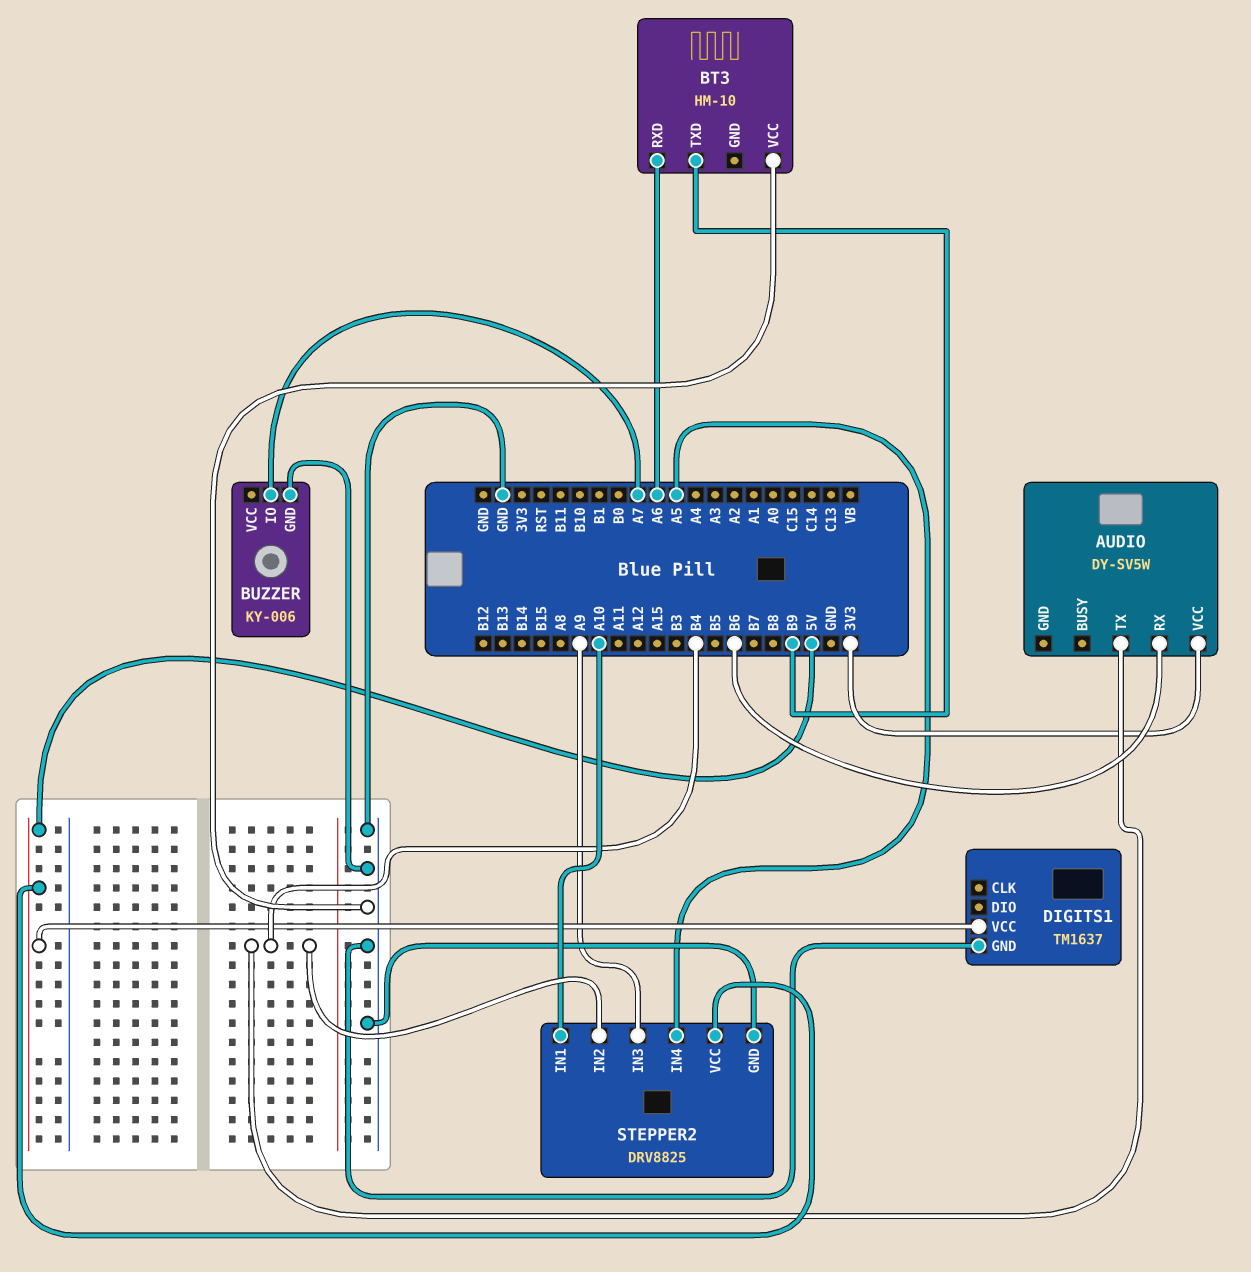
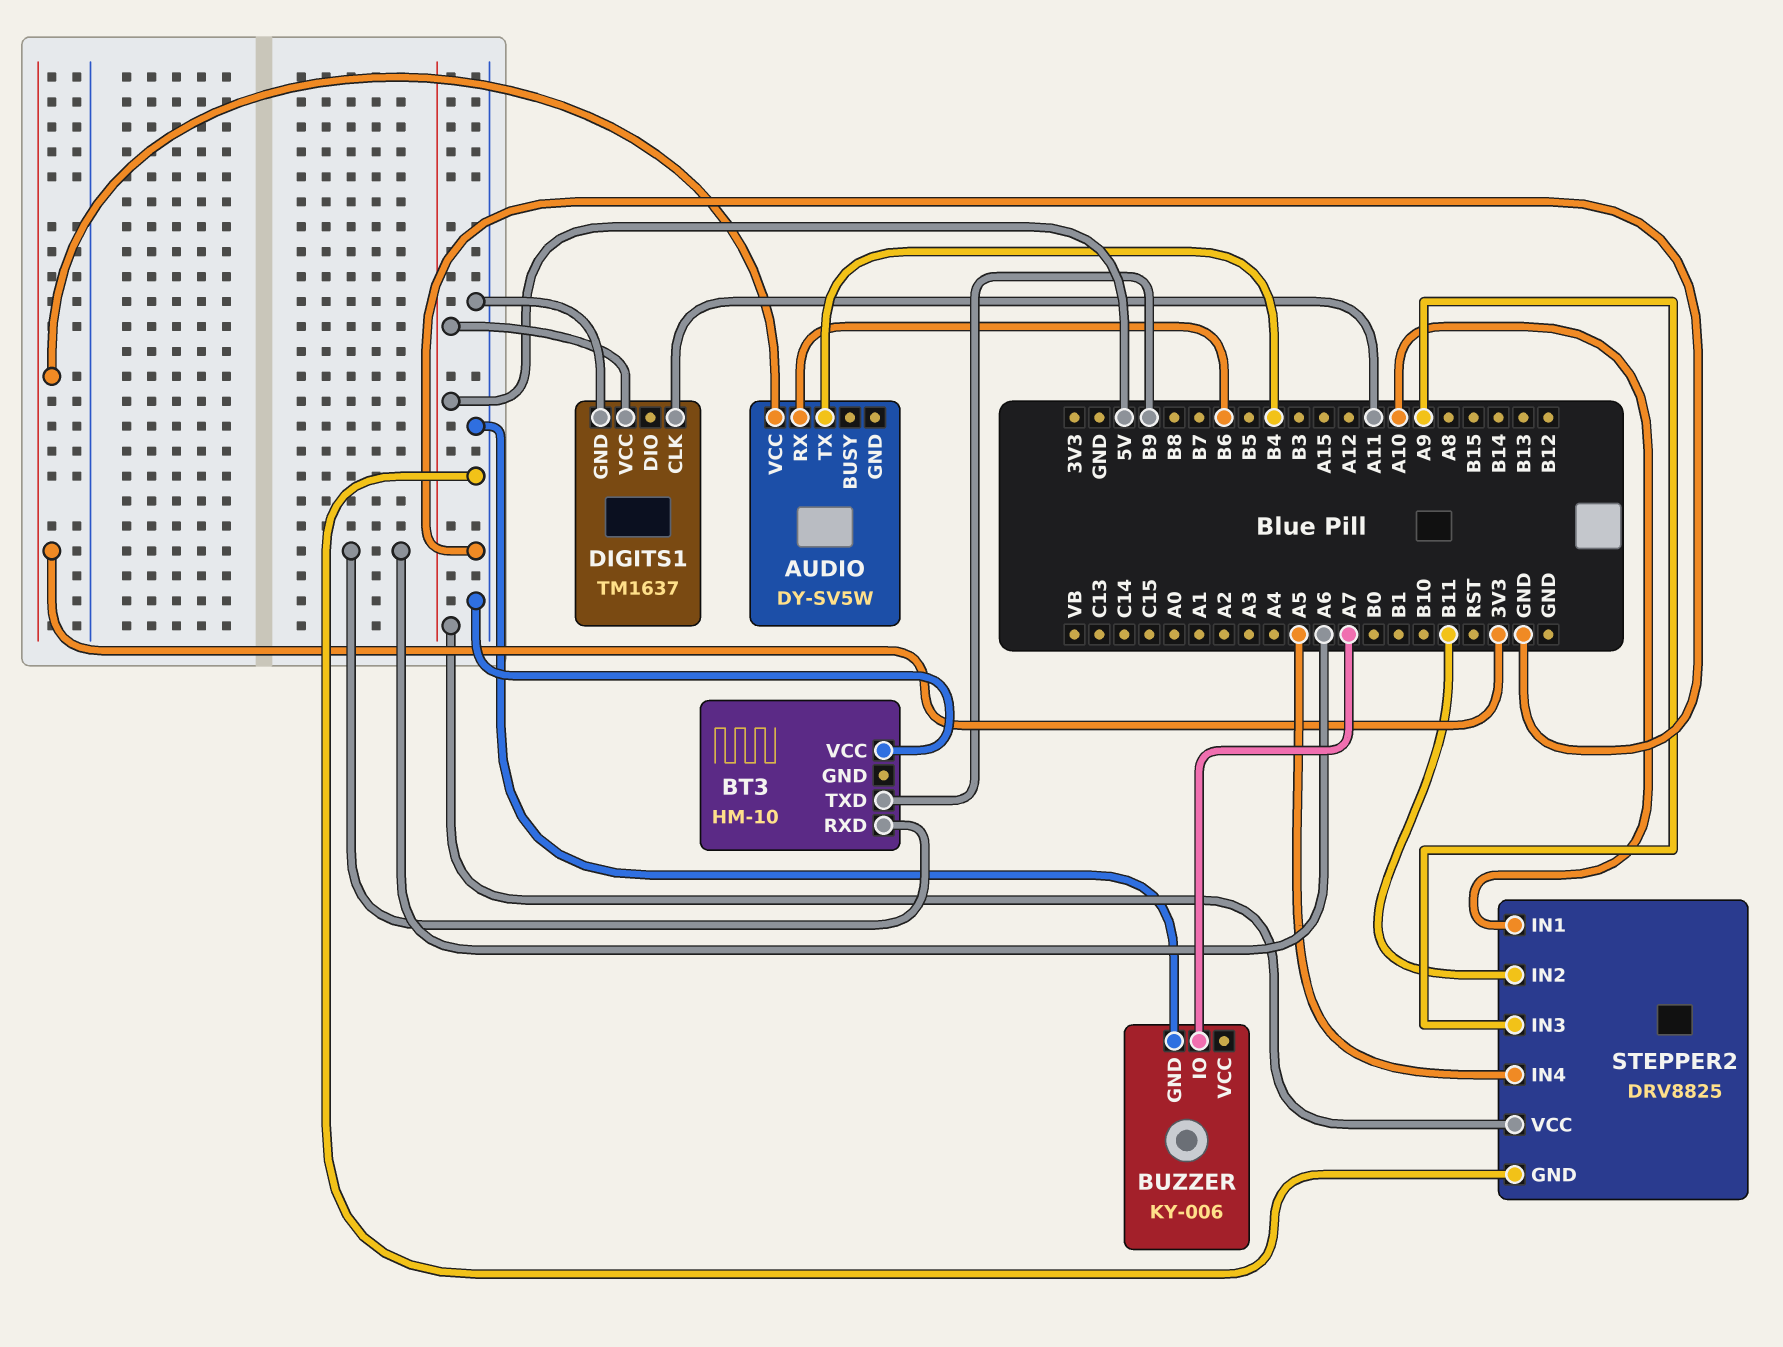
DIGITS1 pin CLK: none -> A11
STEPPER2 pin IN2: B4 -> B11

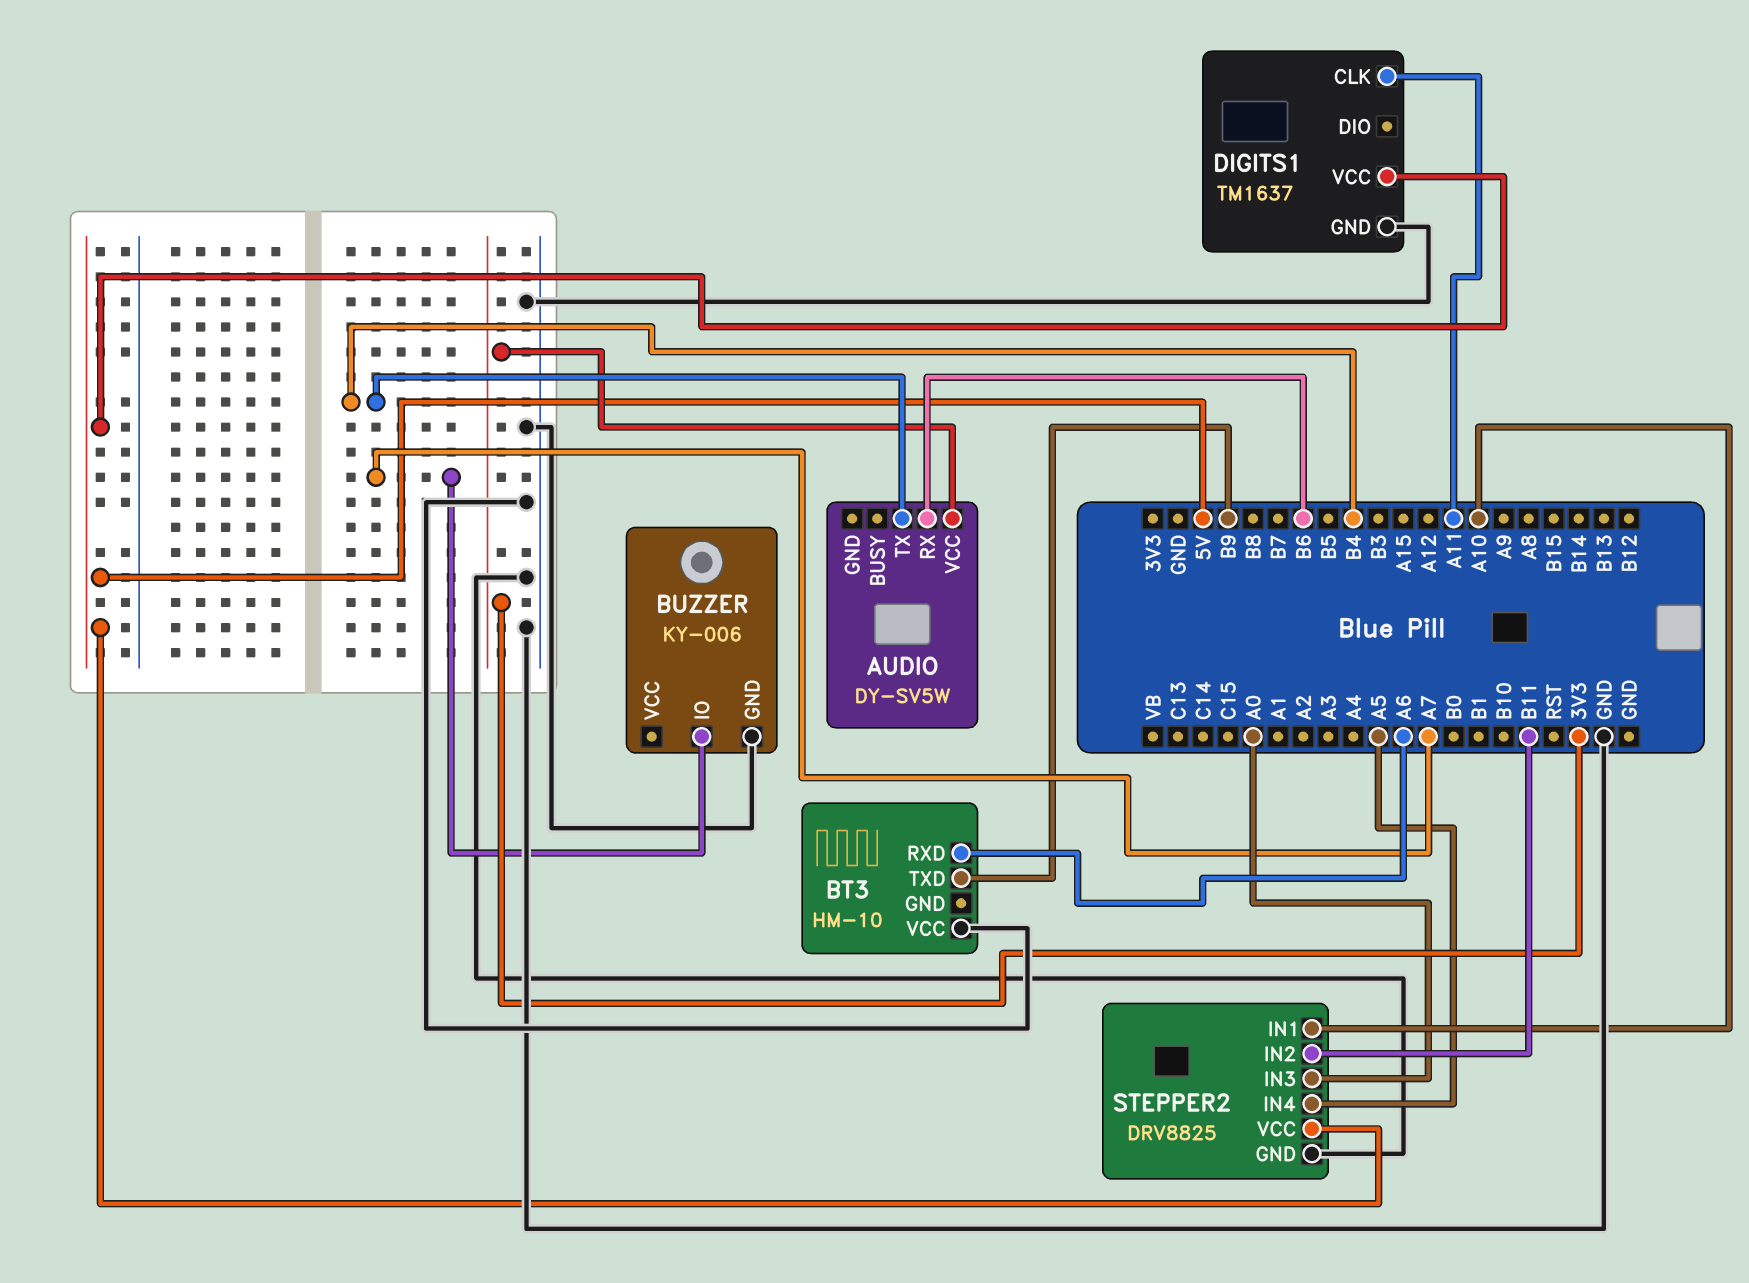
STEPPER2 pin IN3: A9 -> A0

